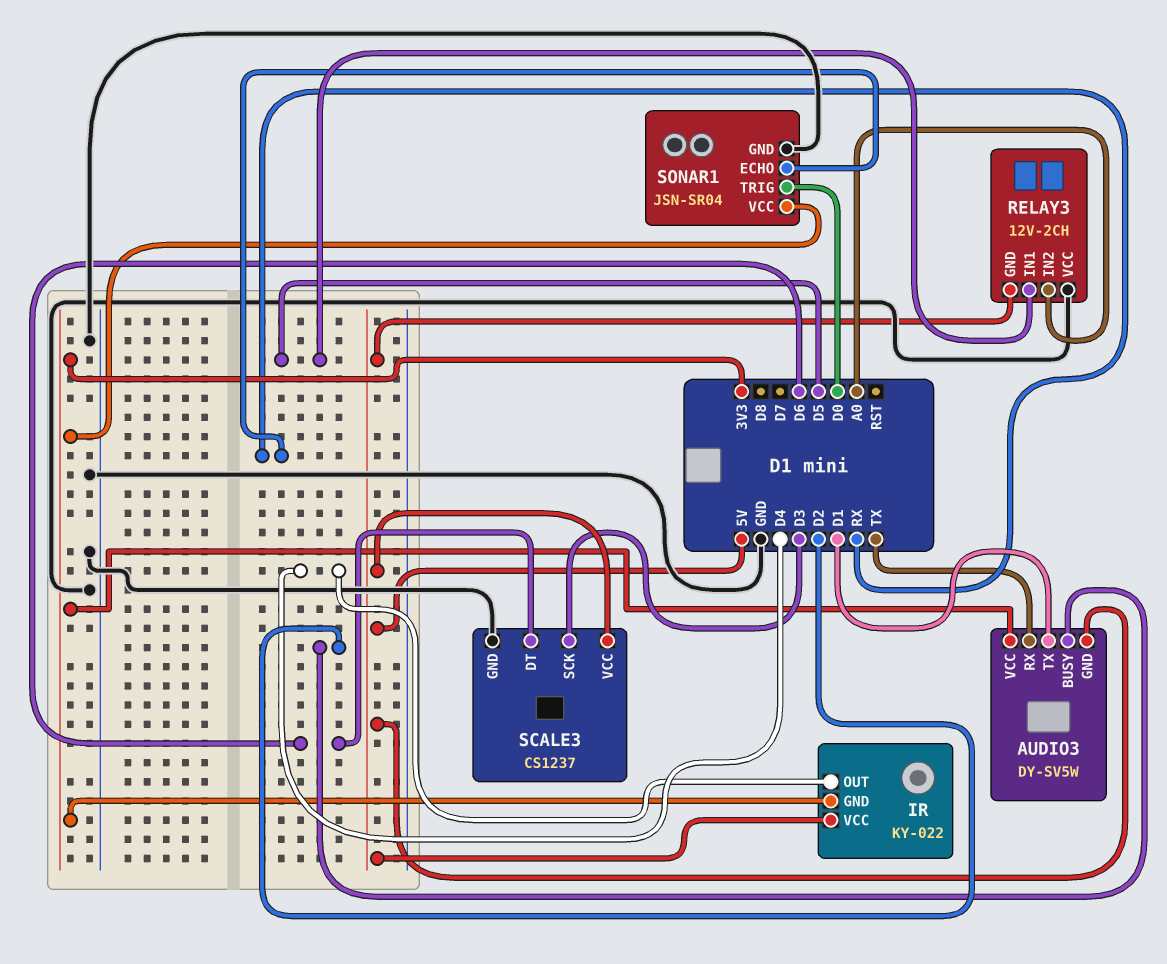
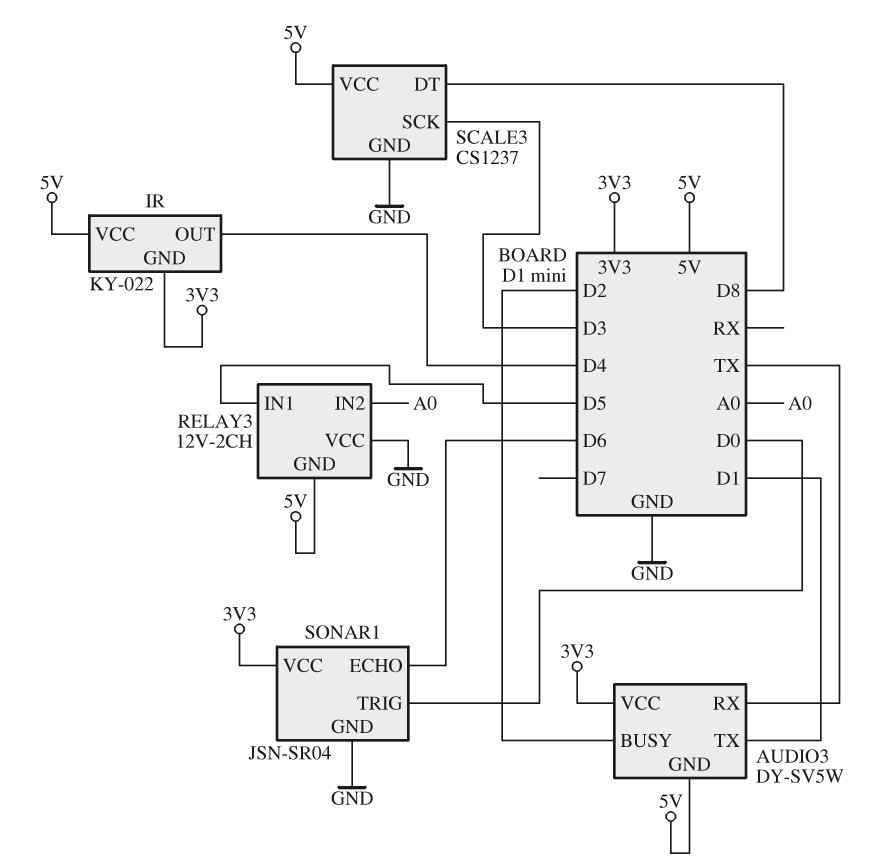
SCALE3 pin DT: D6 -> D8
SONAR1 pin ECHO: RX -> D6

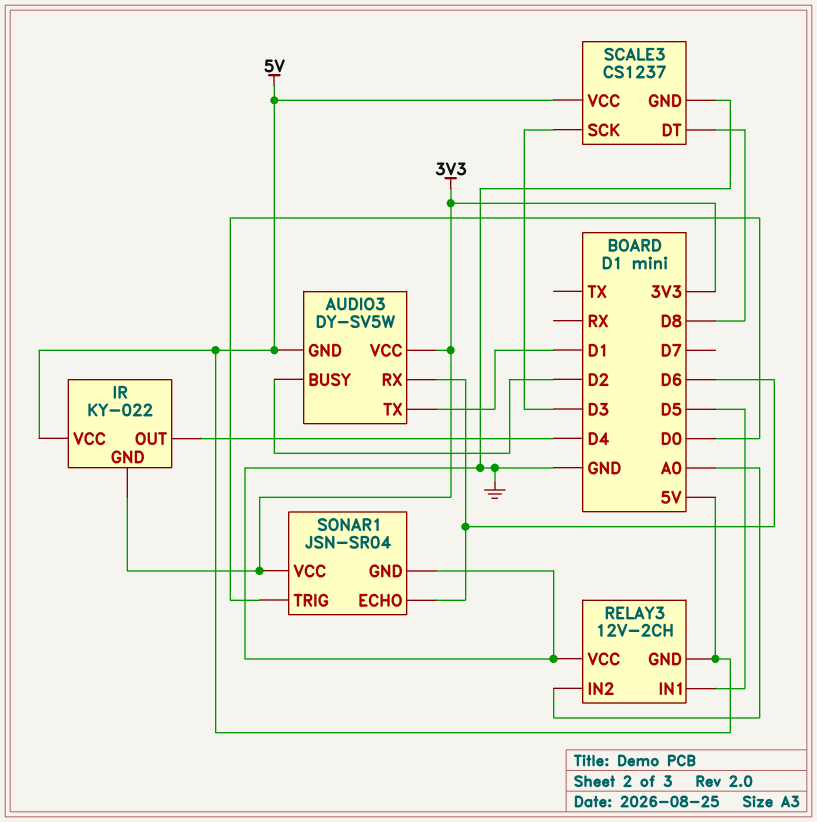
AUDIO3 pin RX: TX -> D6

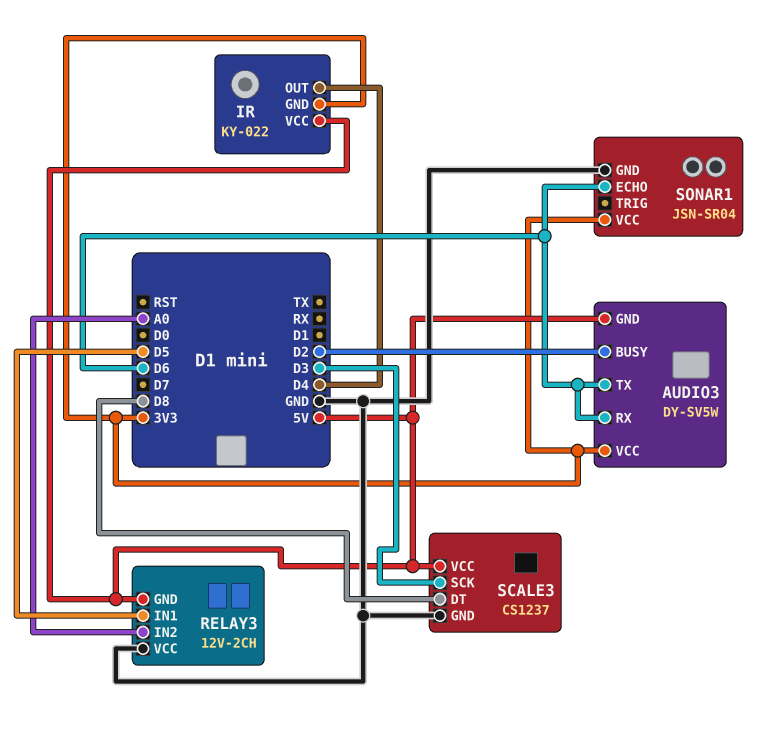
AUDIO3 pin TX: D1 -> D6
SONAR1 pin TRIG: D0 -> none

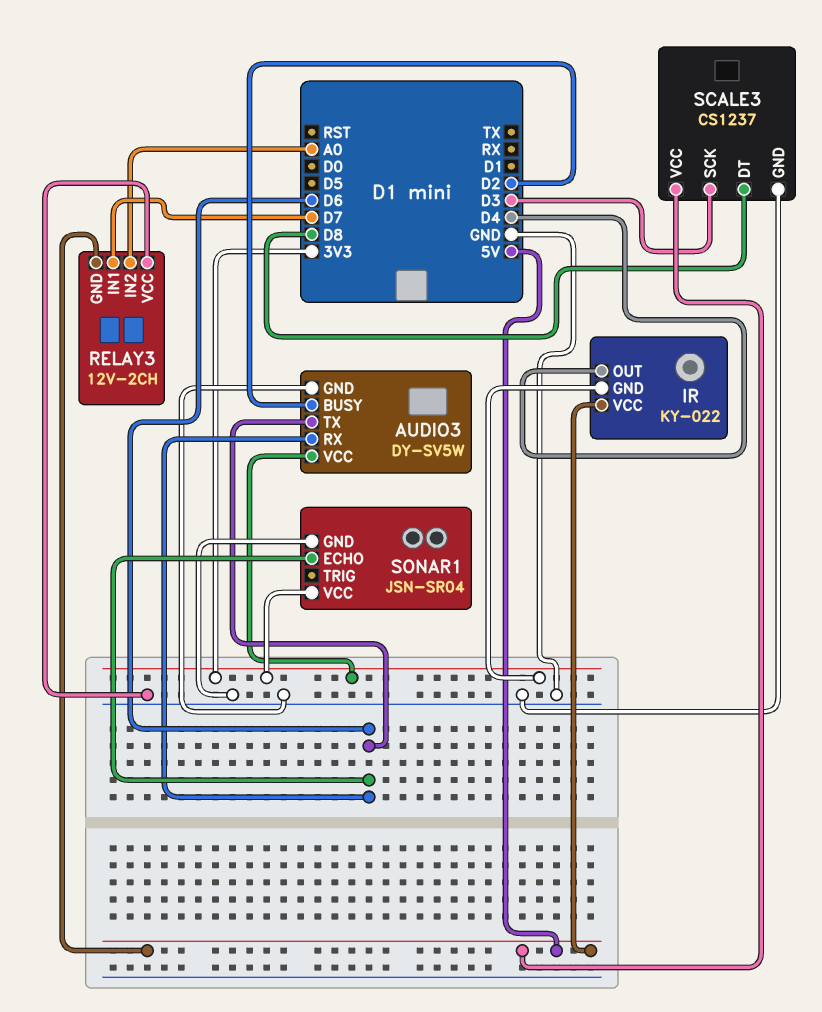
AUDIO3 pin GND: 5V -> GND
RELAY3 pin IN1: D5 -> D7

